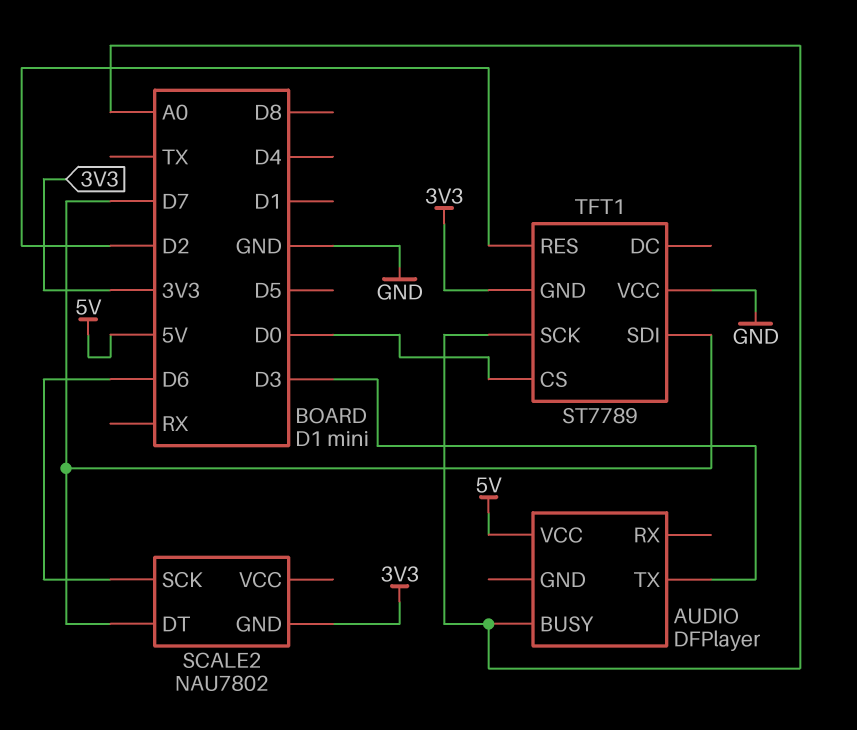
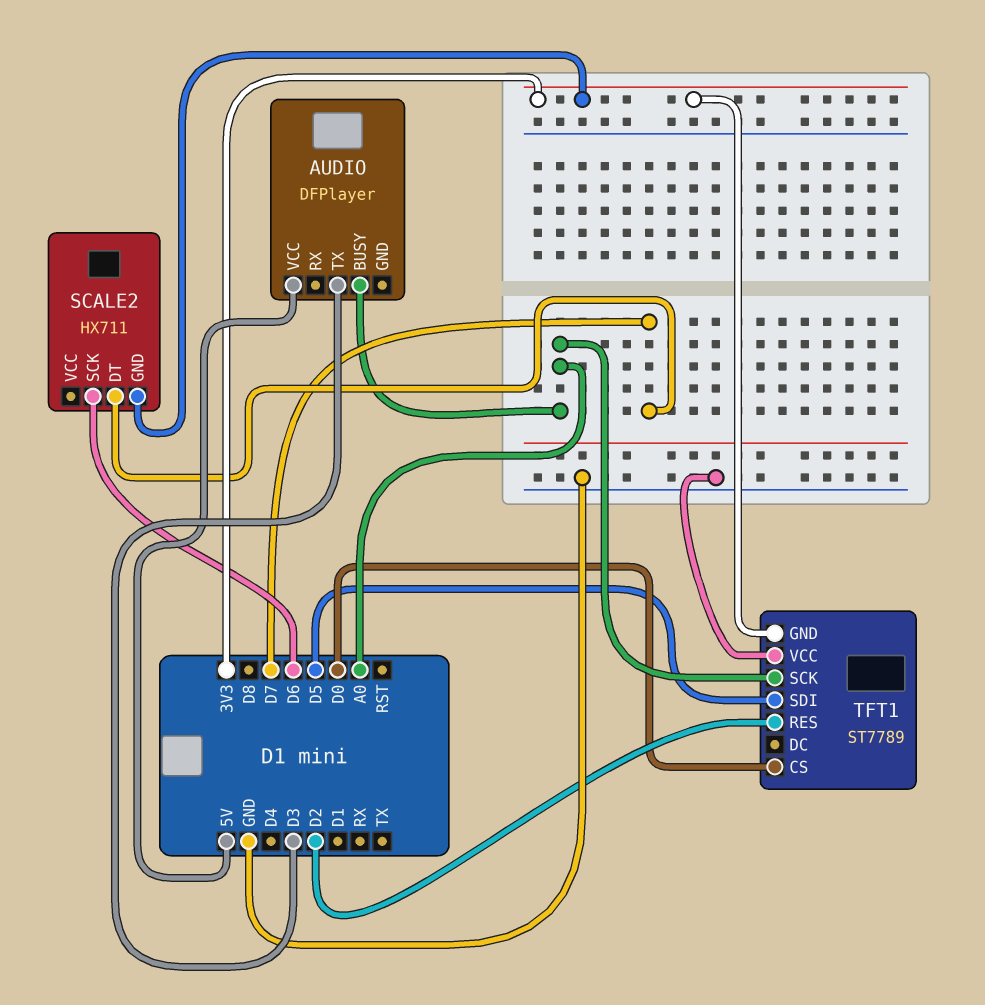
SCALE2: NAU7802 -> HX711
TFT1 pin SDI: D7 -> D5

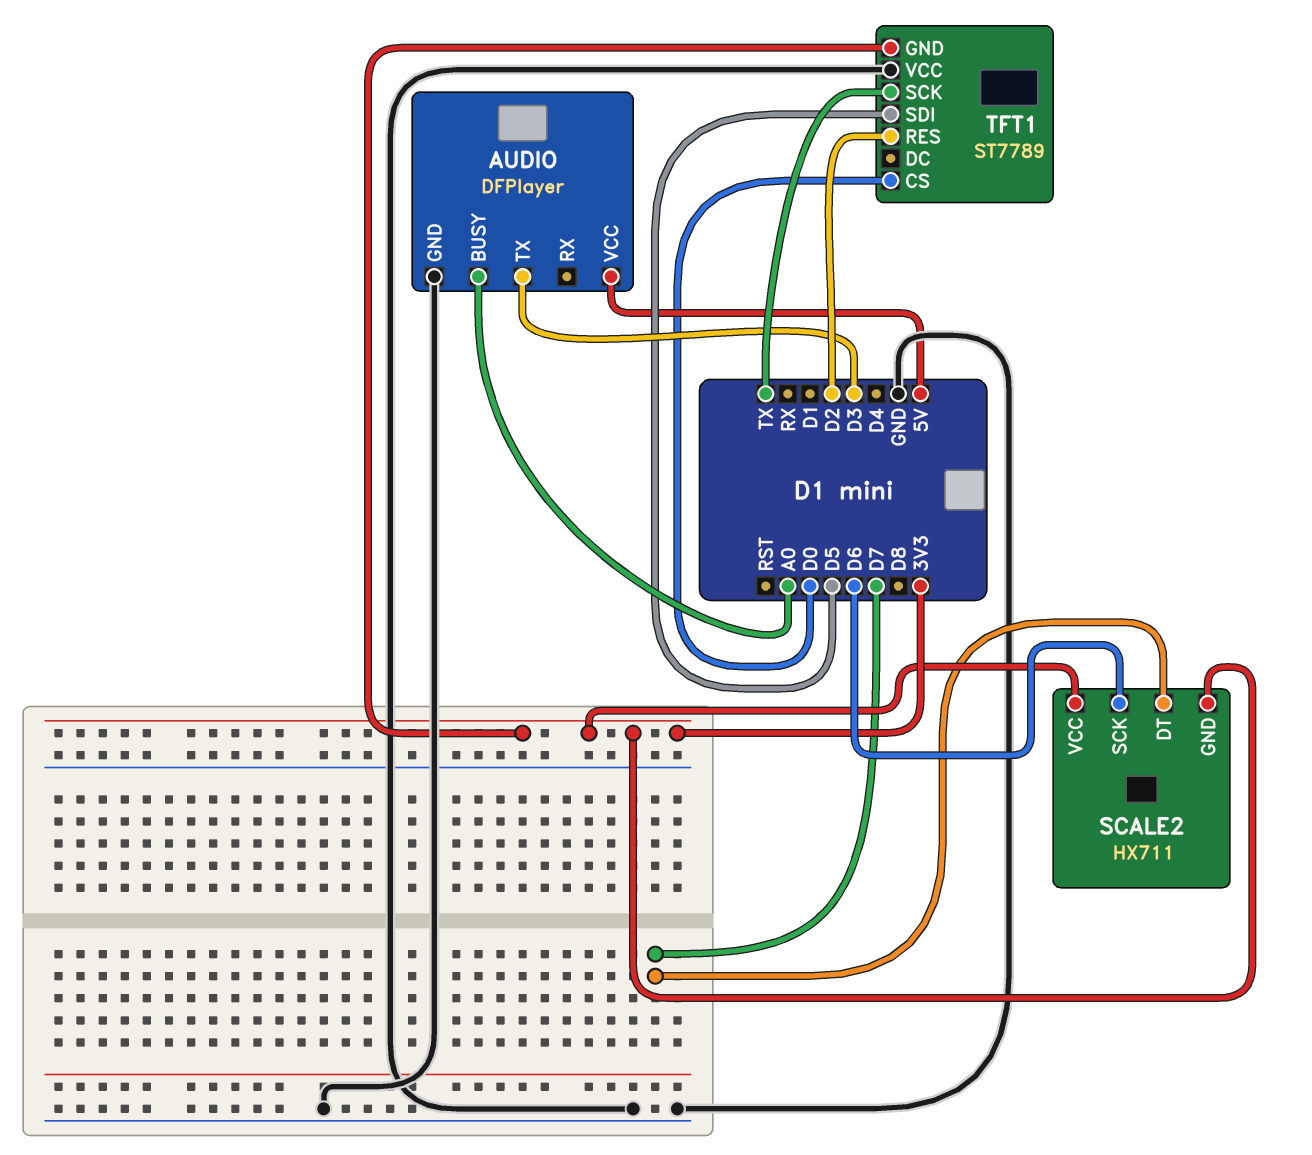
AUDIO pin GND: none -> GND
SCALE2 pin VCC: none -> 3V3
TFT1 pin SCK: A0 -> TX

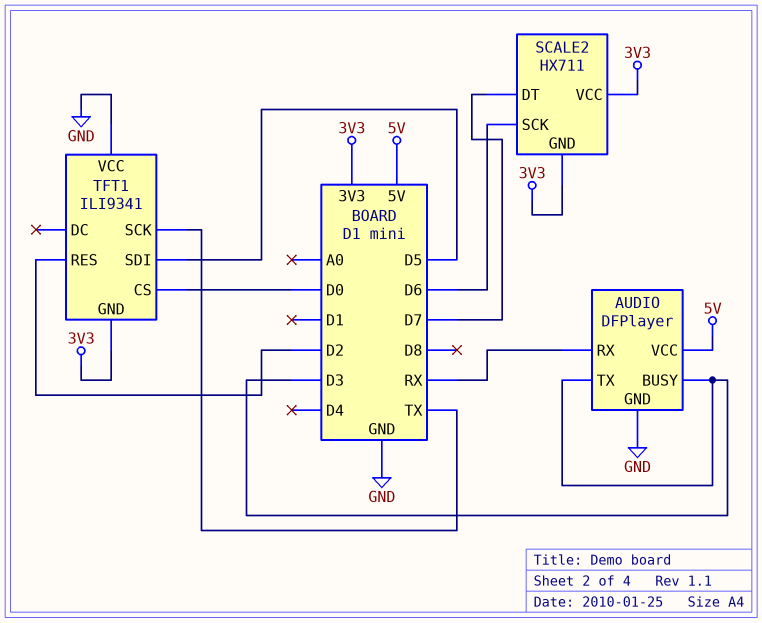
AUDIO pin BUSY: A0 -> D3
AUDIO pin RX: none -> RX
TFT1: ST7789 -> ILI9341

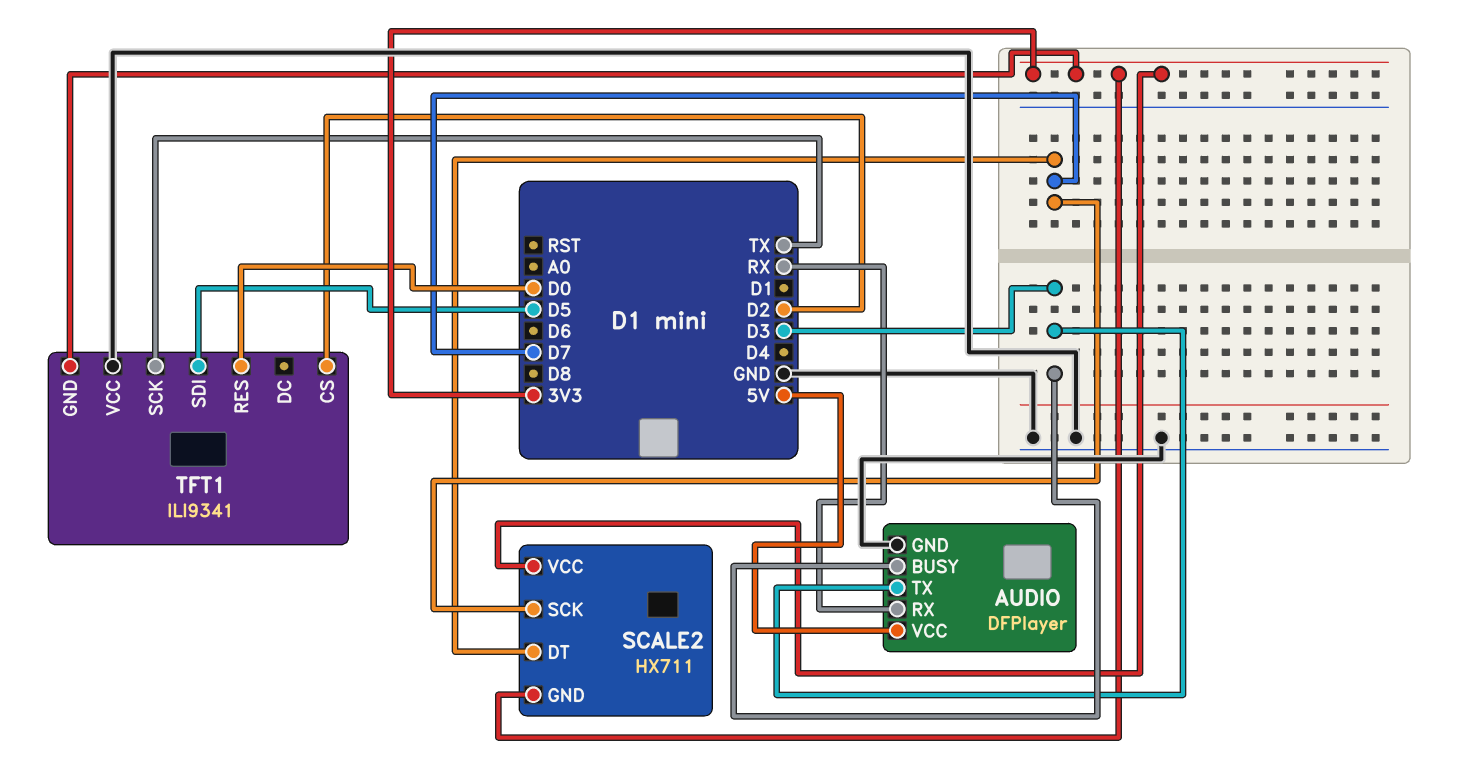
SCALE2 pin SCK: D6 -> D7
TFT1 pin CS: D0 -> D2
TFT1 pin RES: D2 -> D0

